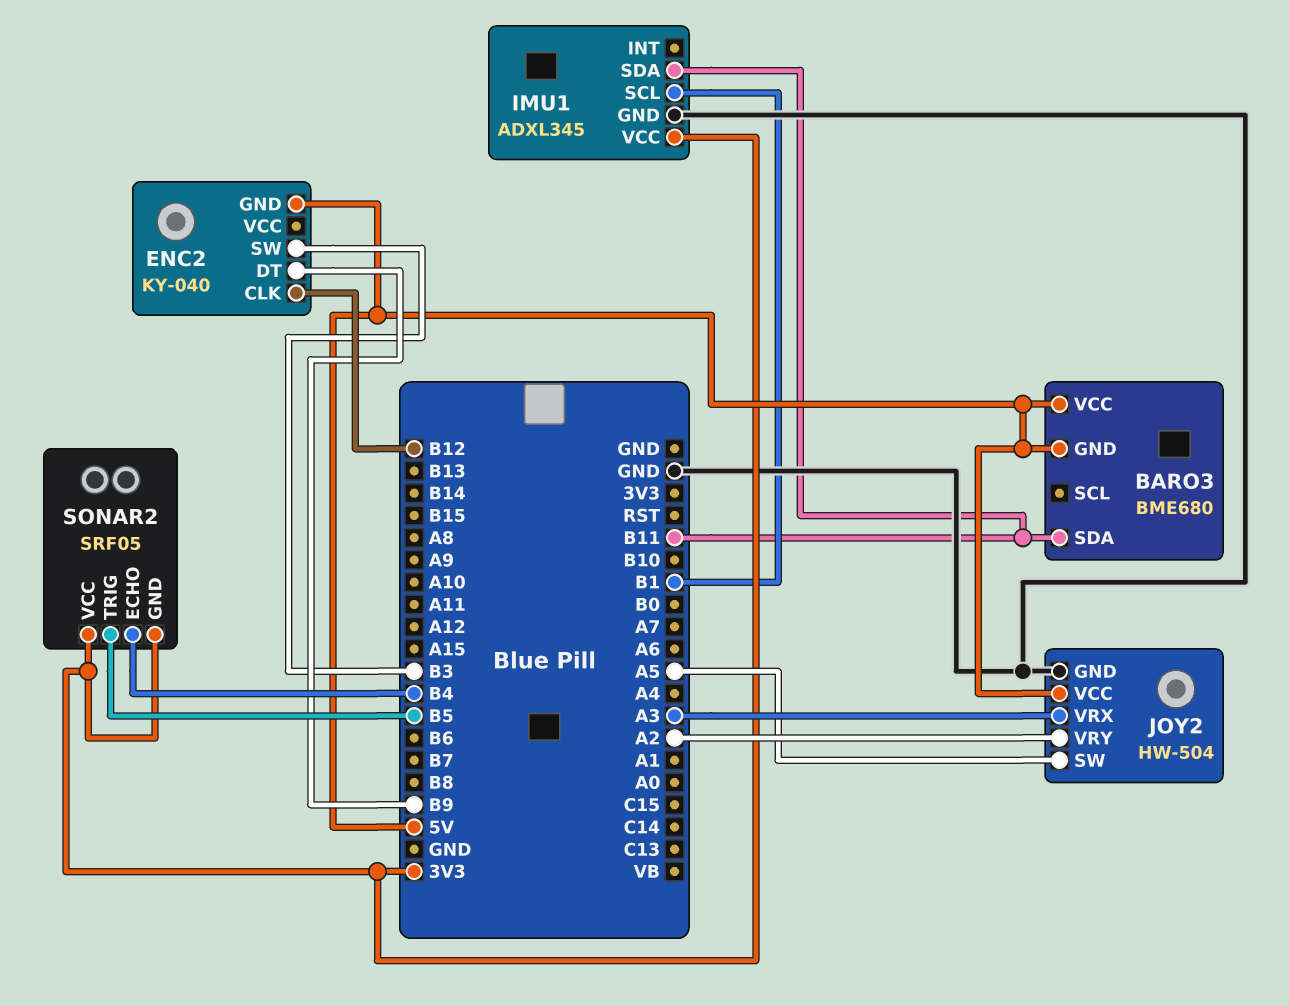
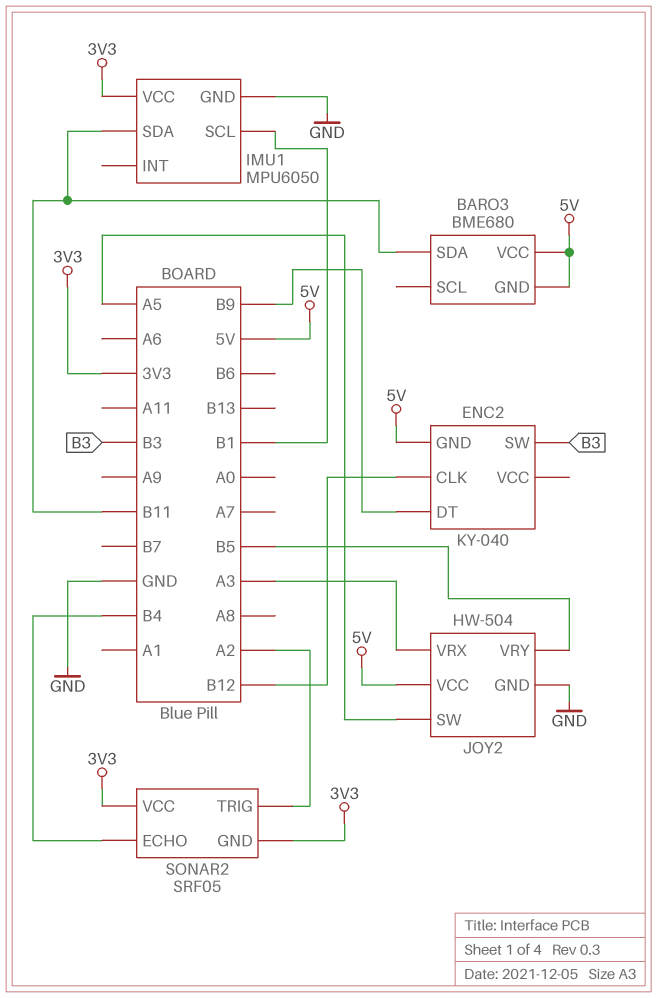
IMU1: ADXL345 -> MPU6050
JOY2 pin VRY: A2 -> B5
SONAR2 pin TRIG: B5 -> A2

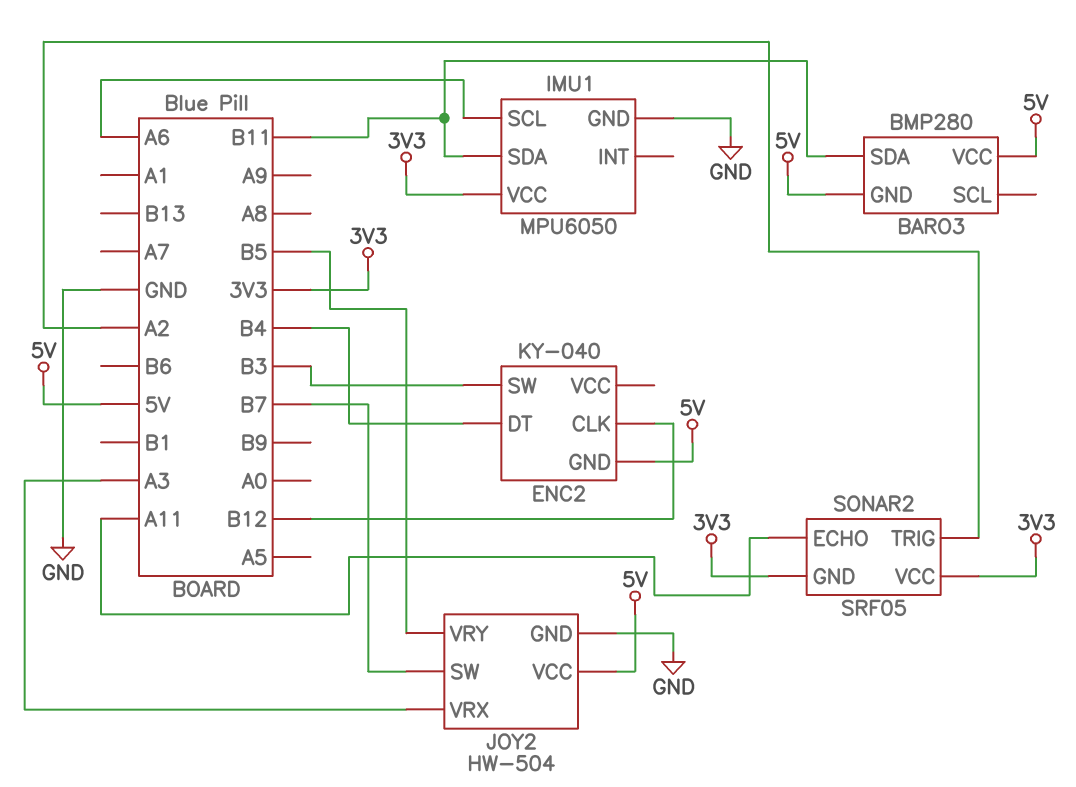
BARO3: BME680 -> BMP280
ENC2 pin DT: B9 -> B4
IMU1 pin SCL: B1 -> A6
JOY2 pin SW: A5 -> B7
SONAR2 pin ECHO: B4 -> A11

